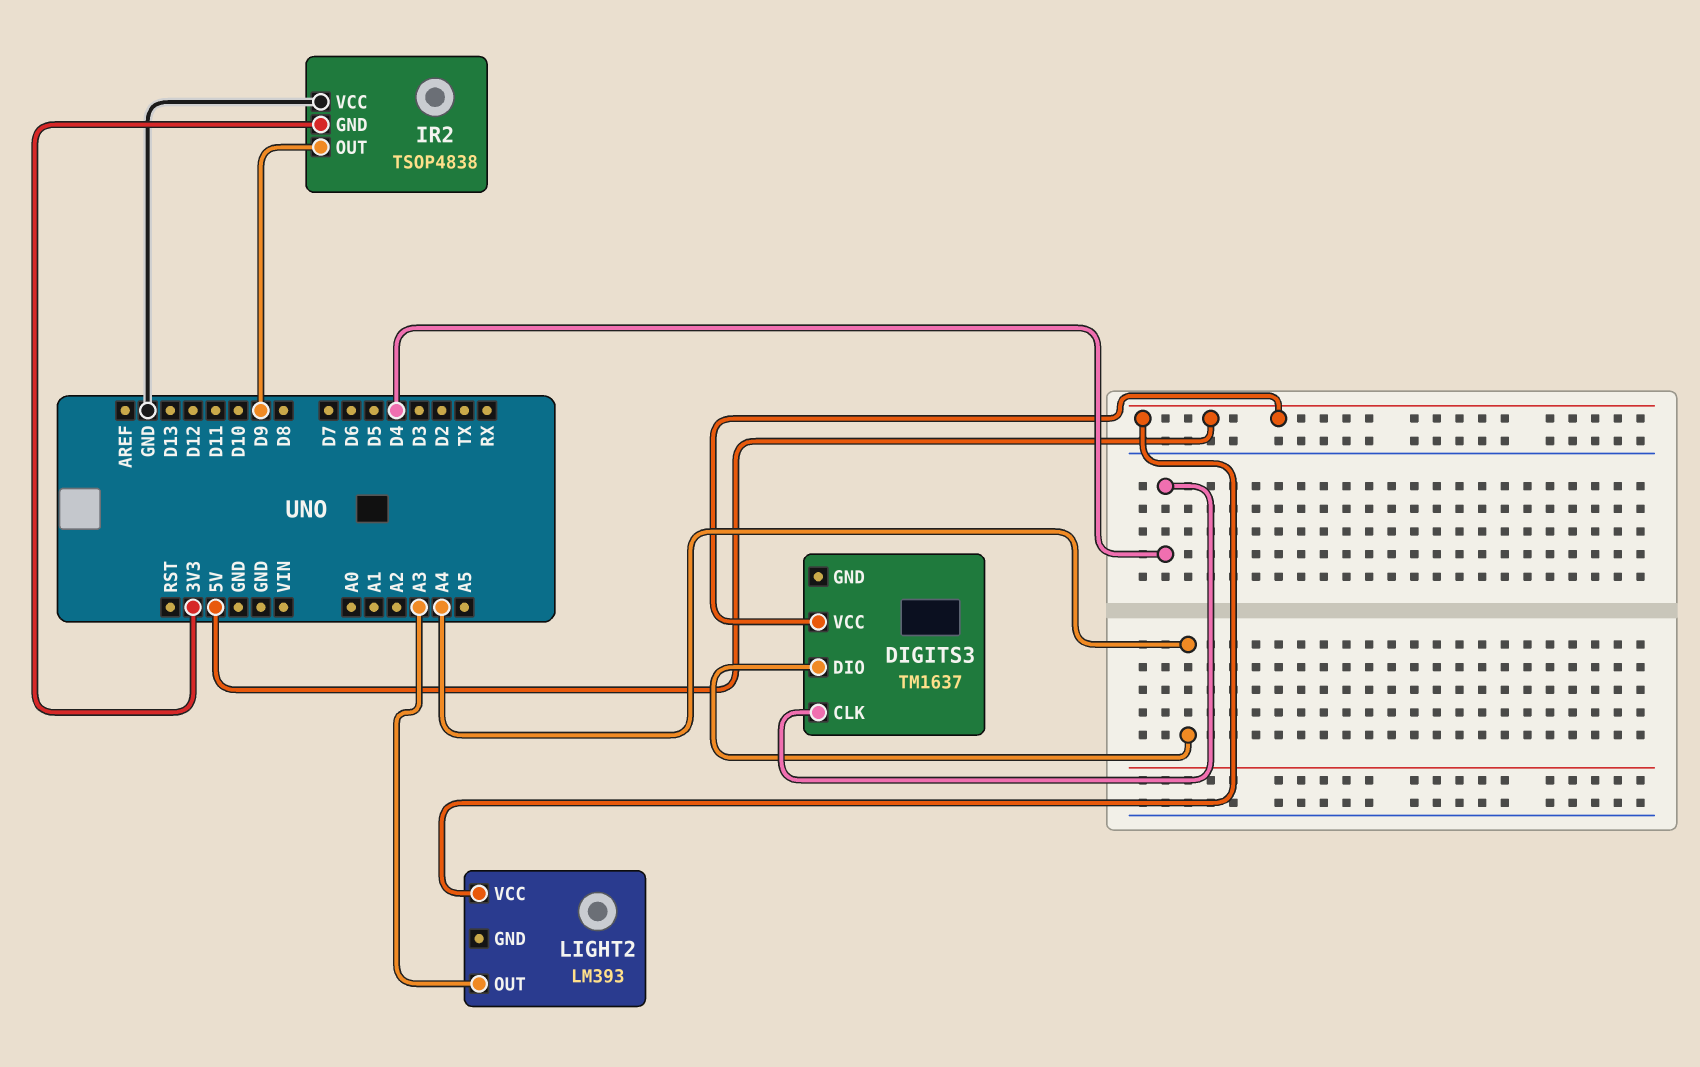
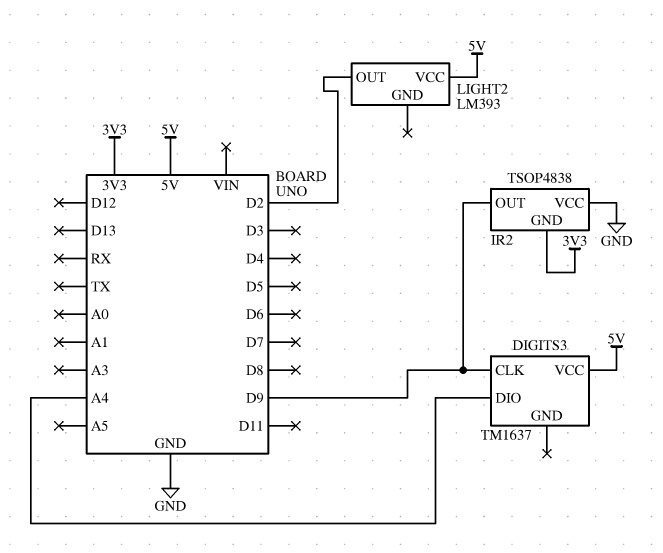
DIGITS3 pin CLK: D4 -> D9
LIGHT2 pin OUT: A3 -> D2

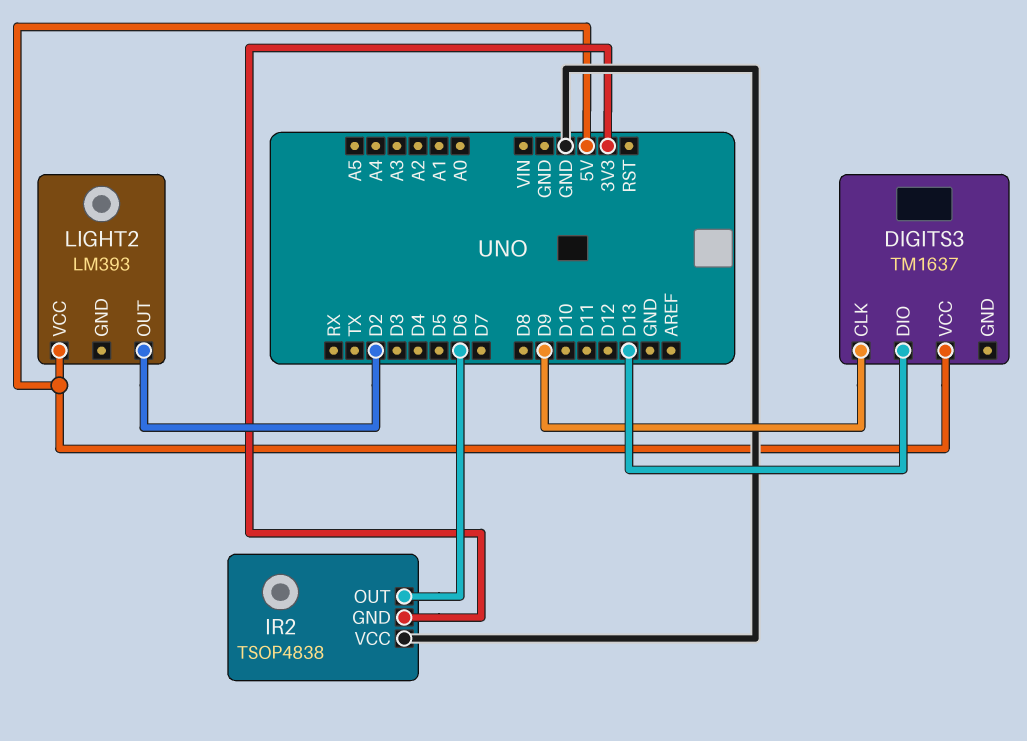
DIGITS3 pin DIO: A4 -> D13
IR2 pin OUT: D9 -> D6

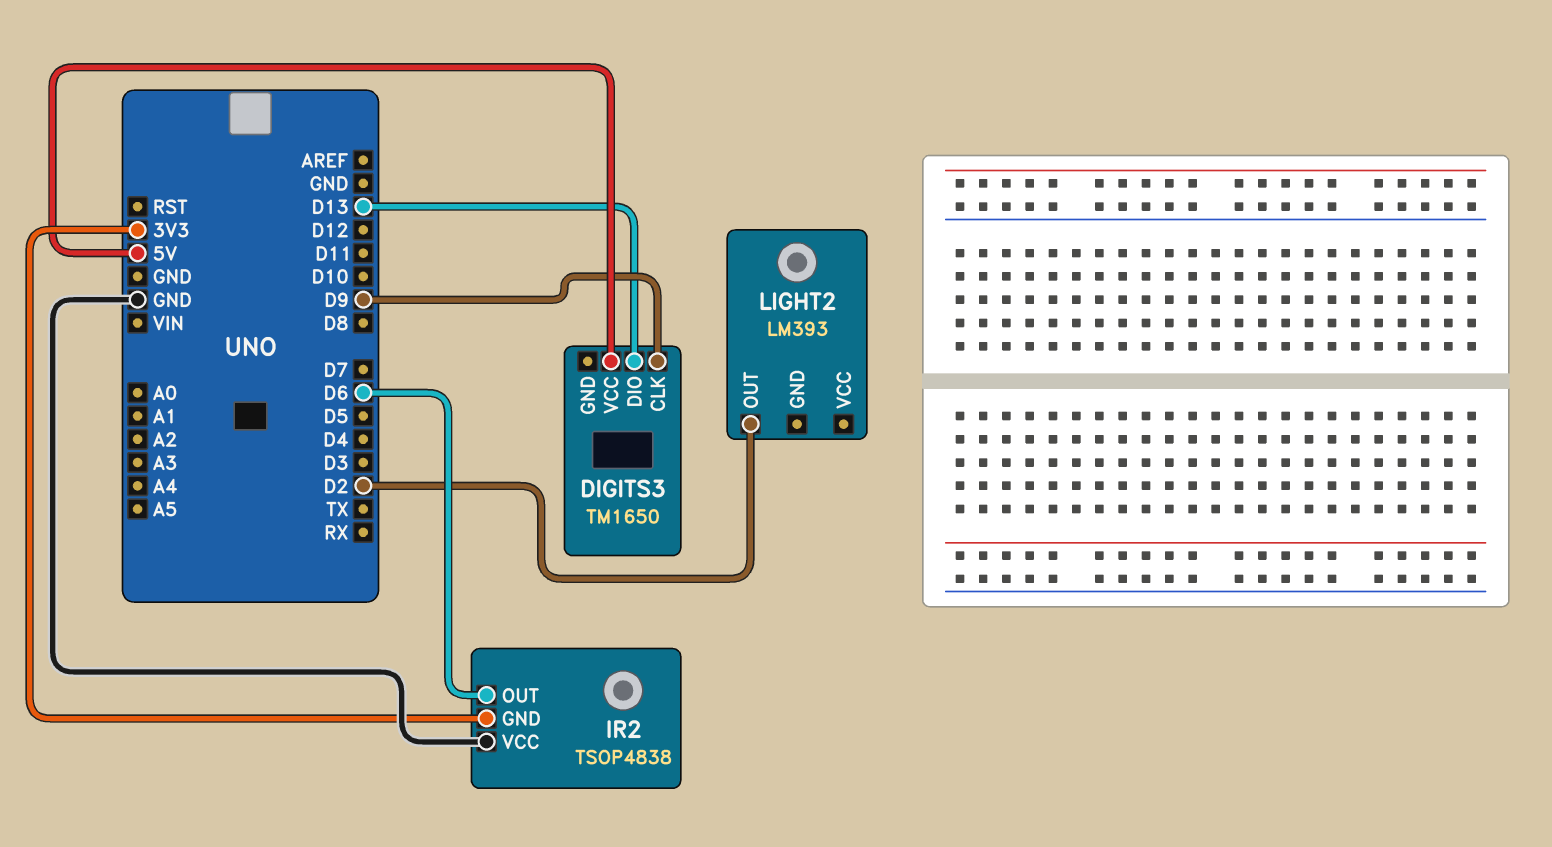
DIGITS3: TM1637 -> TM1650
LIGHT2 pin VCC: 5V -> none

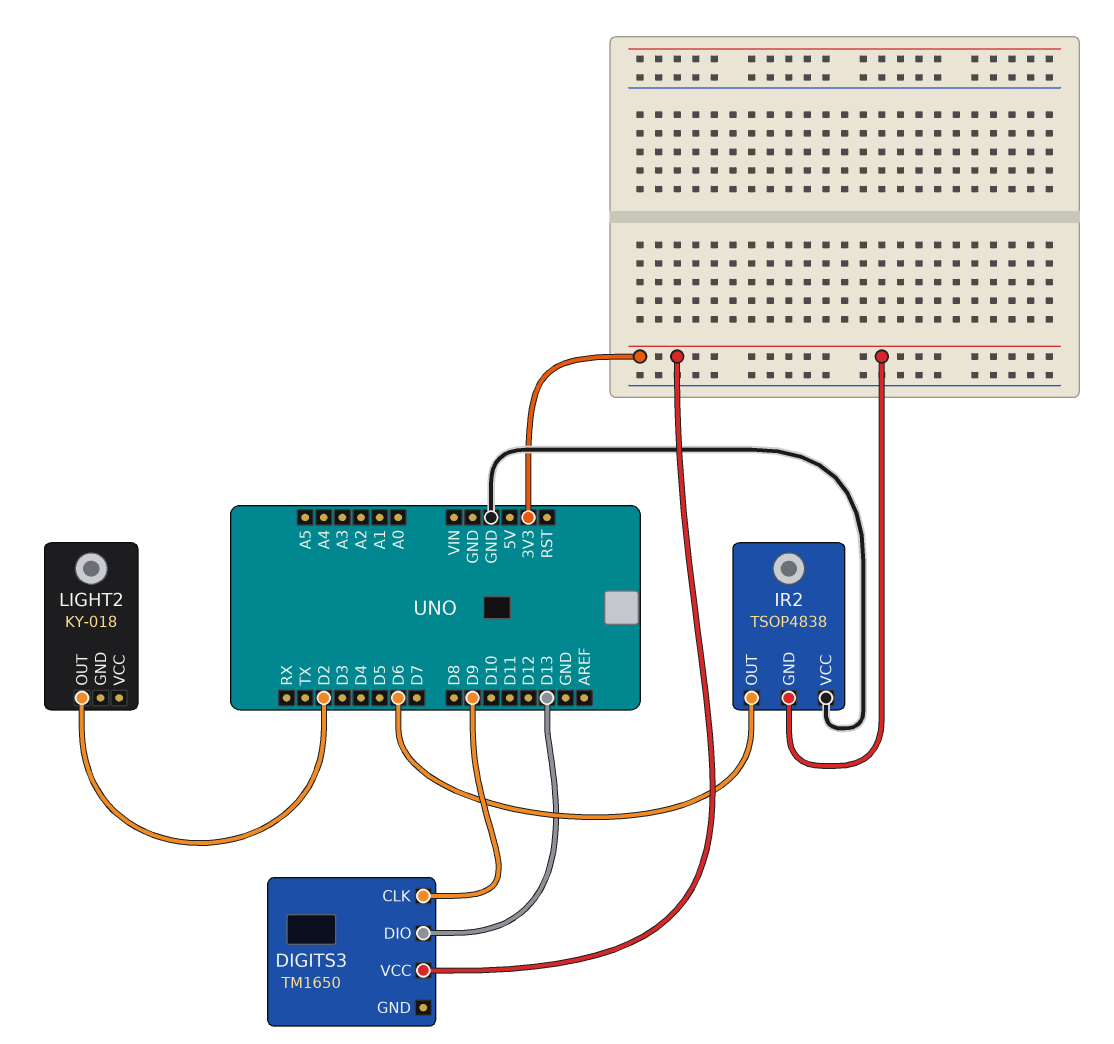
DIGITS3 pin VCC: 5V -> 3V3
LIGHT2: LM393 -> KY-018

